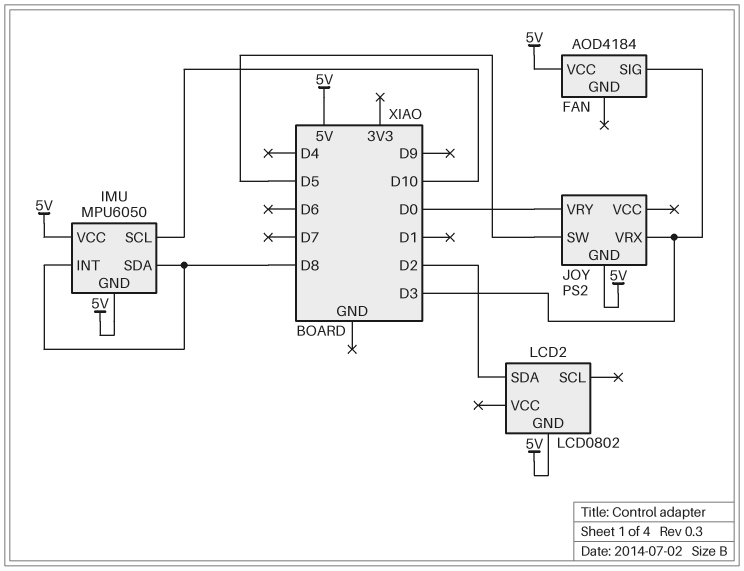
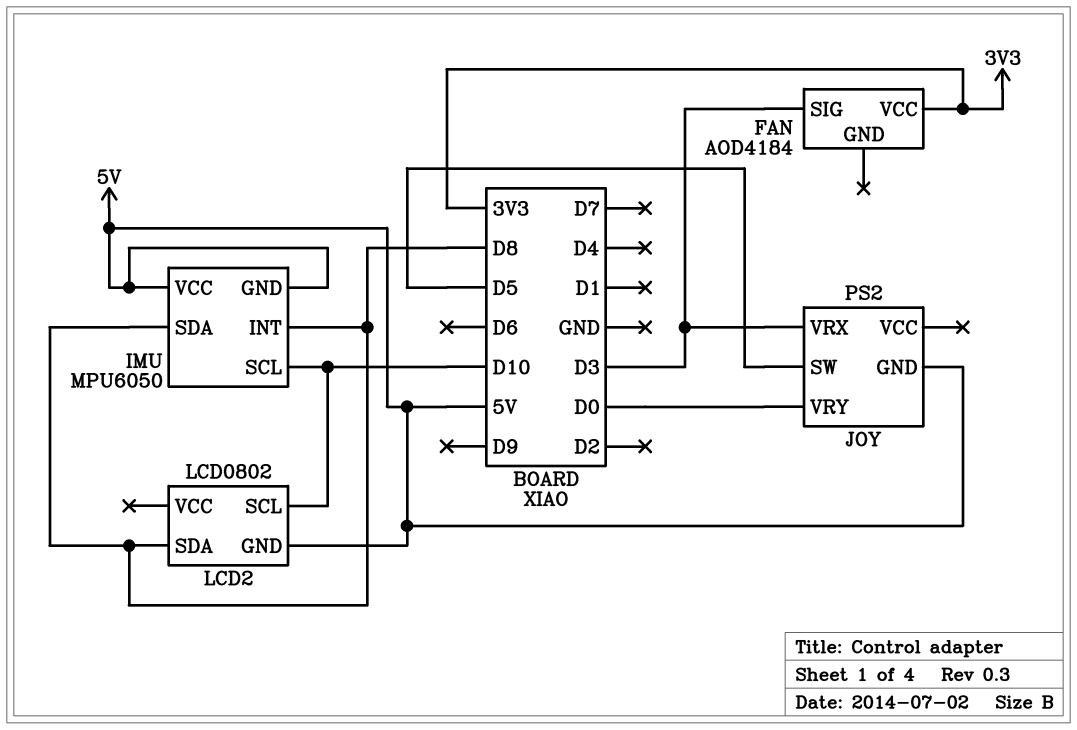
FAN pin VCC: 5V -> 3V3
LCD2 pin SCL: none -> D10
LCD2 pin SDA: D2 -> D8

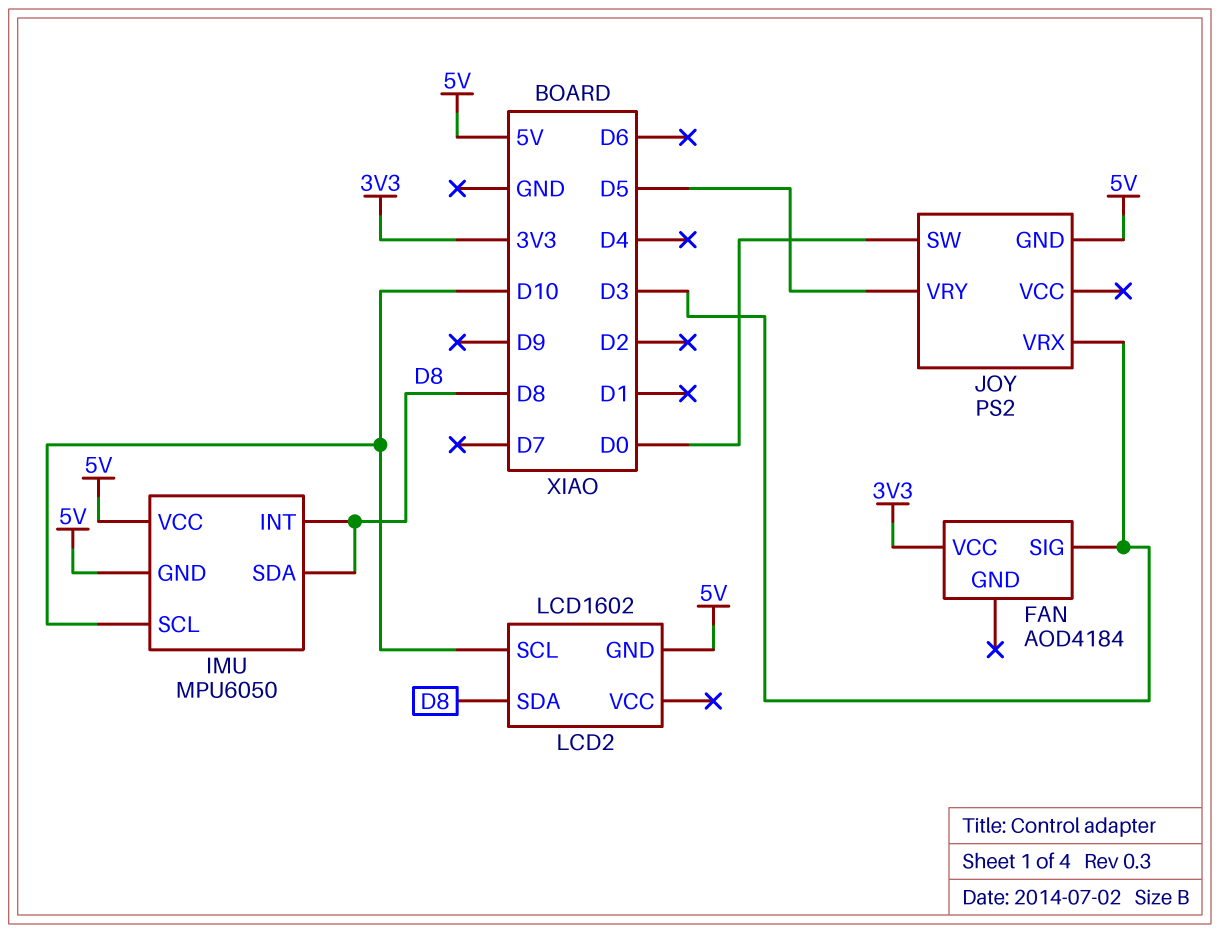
JOY pin SW: D5 -> D0
JOY pin VRY: D0 -> D5
LCD2: LCD0802 -> LCD1602

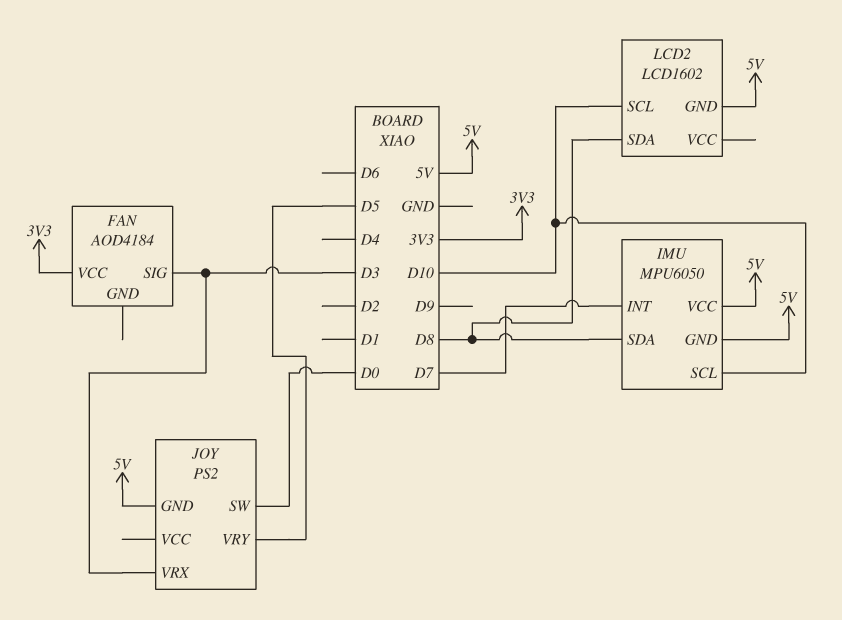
IMU pin INT: D8 -> D7

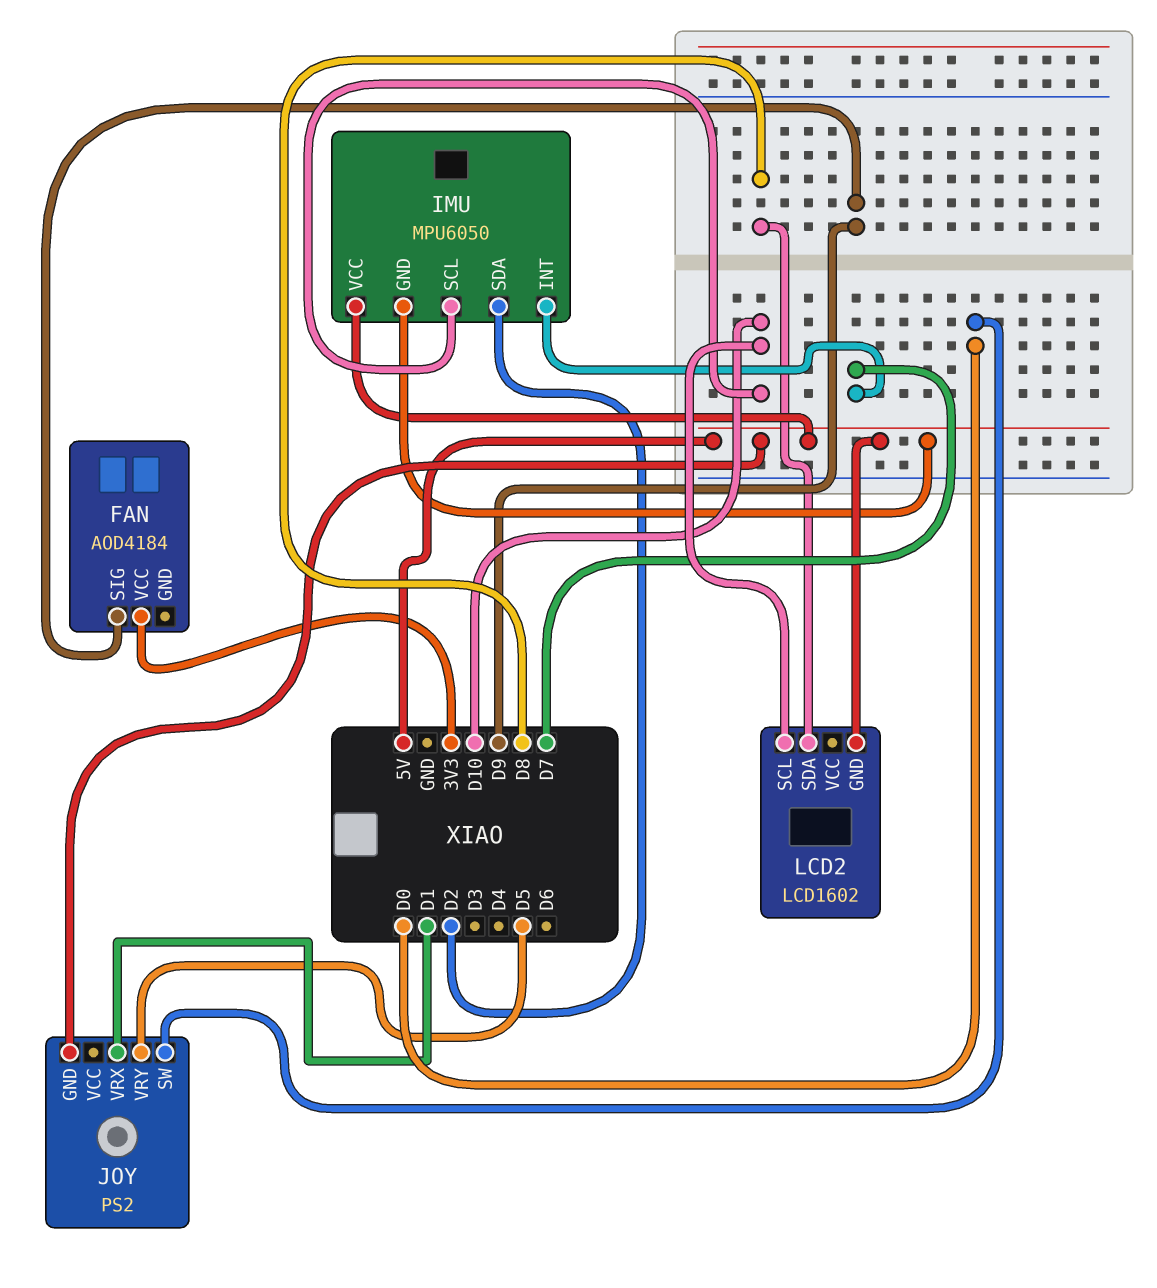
FAN pin SIG: D3 -> D9
IMU pin SDA: D8 -> D2
JOY pin VRX: D3 -> D1

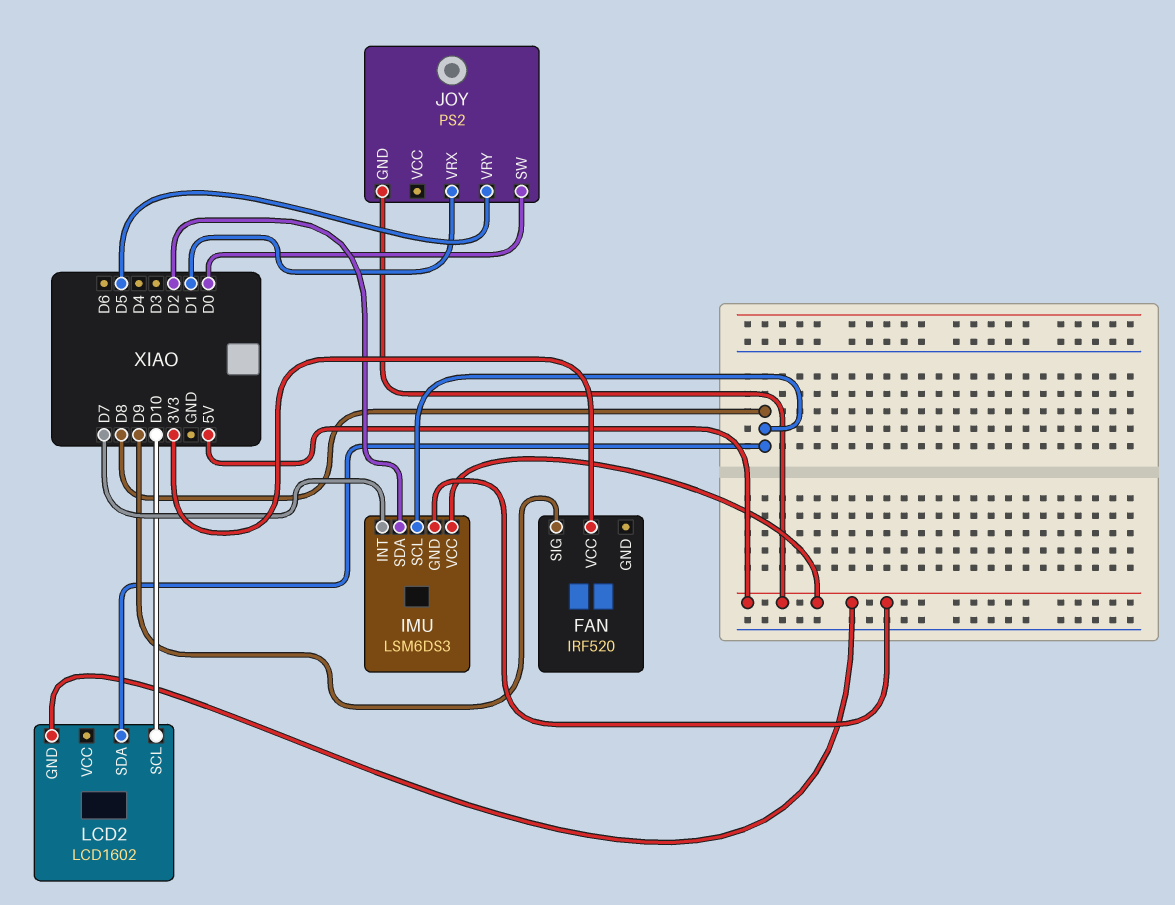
FAN: AOD4184 -> IRF520
IMU: MPU6050 -> LSM6DS3
IMU pin SCL: D10 -> D8

